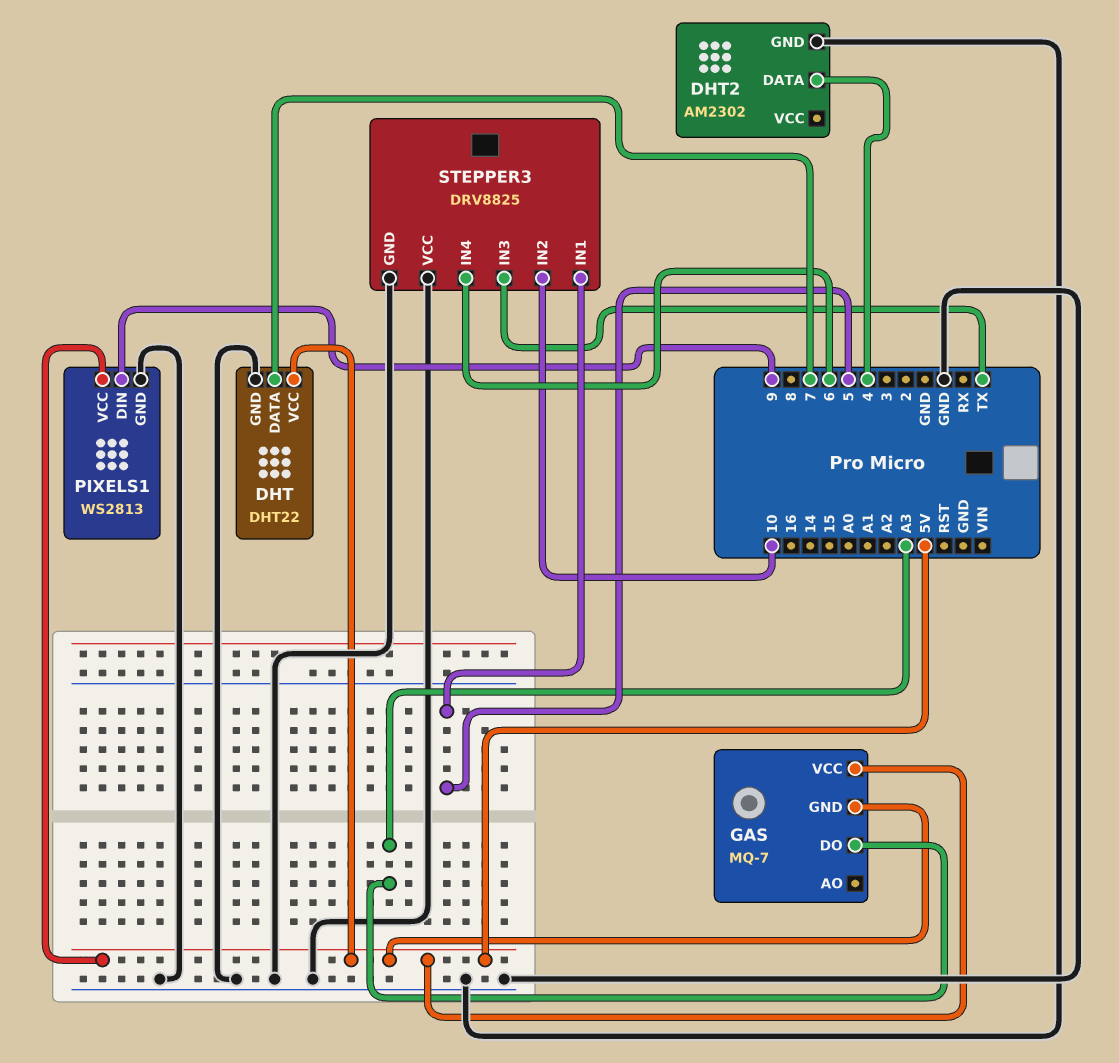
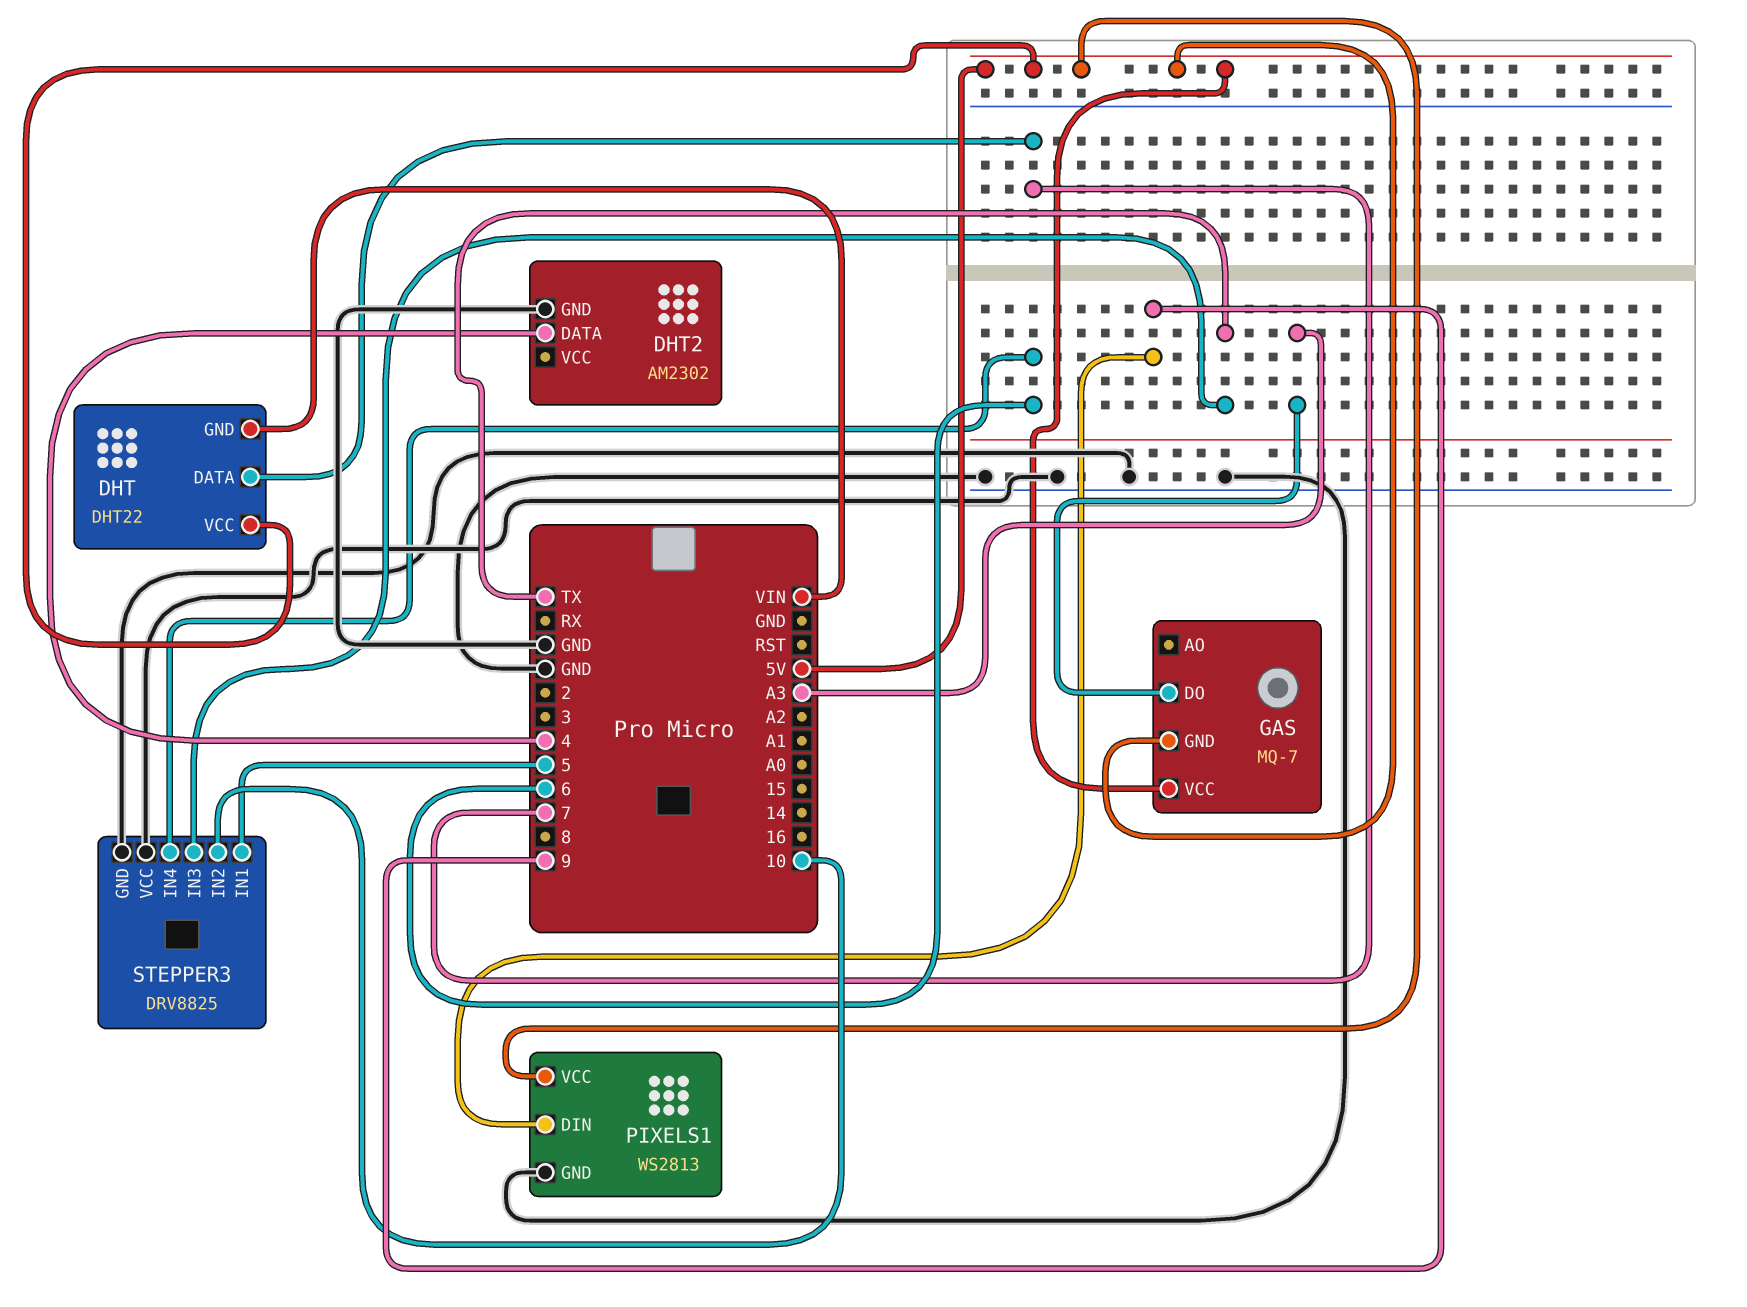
DHT pin GND: GND -> VIN

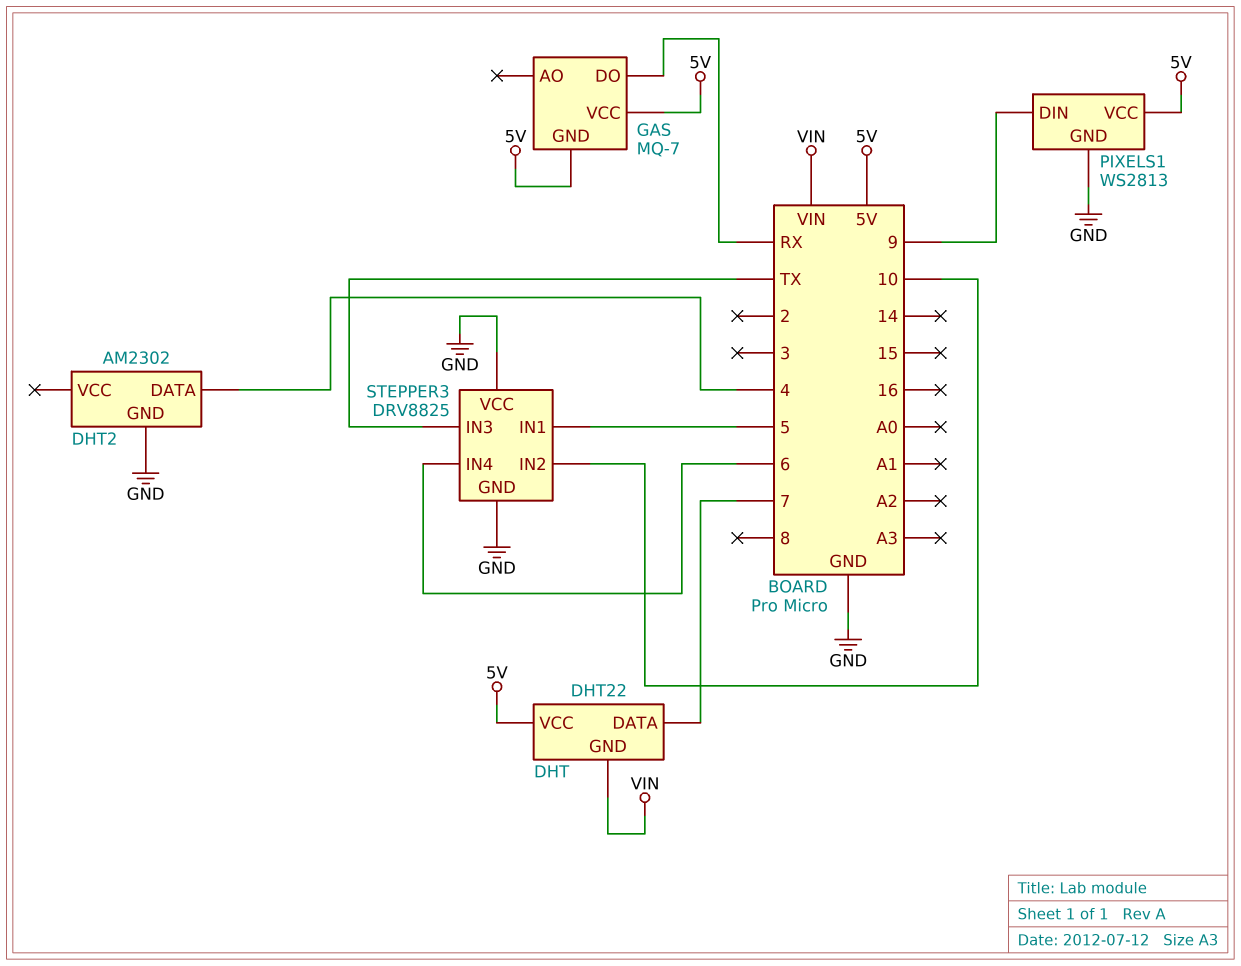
GAS pin DO: A3 -> RX

